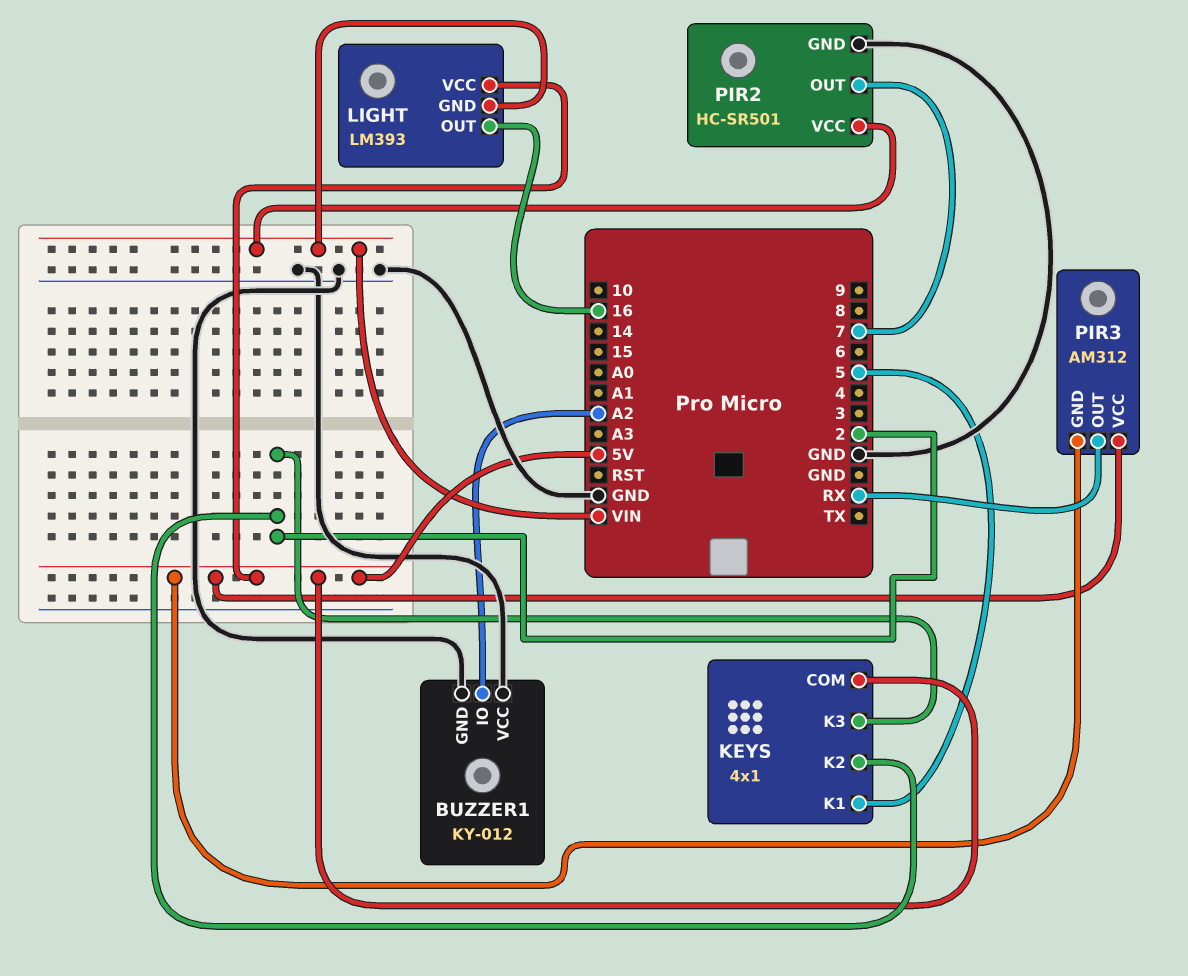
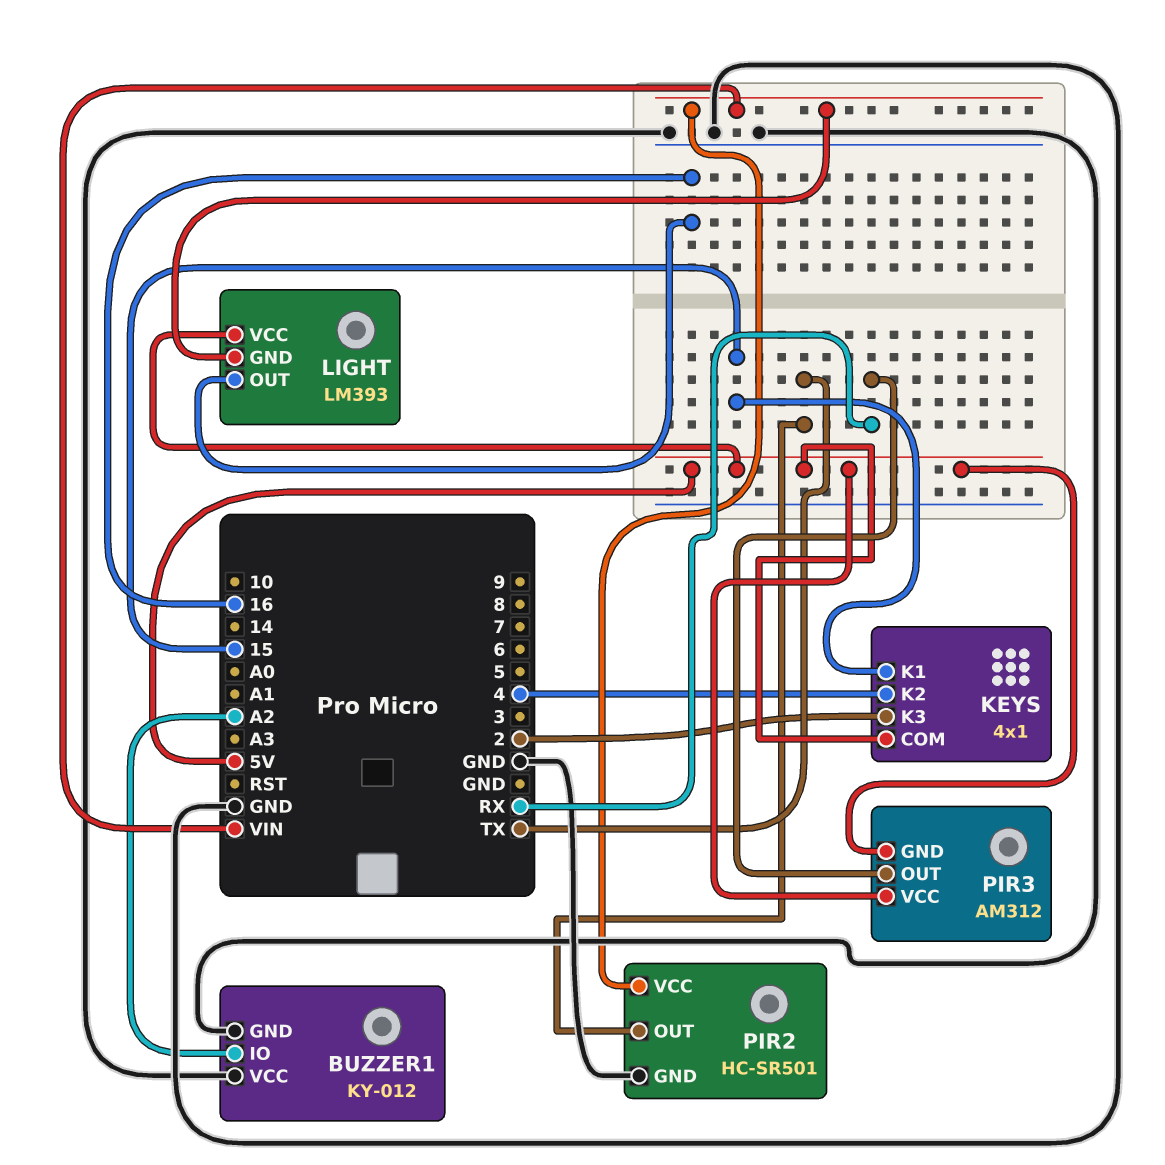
KEYS pin K1: 5 -> 15
KEYS pin K2: 2 -> 4
PIR2 pin OUT: 7 -> TX

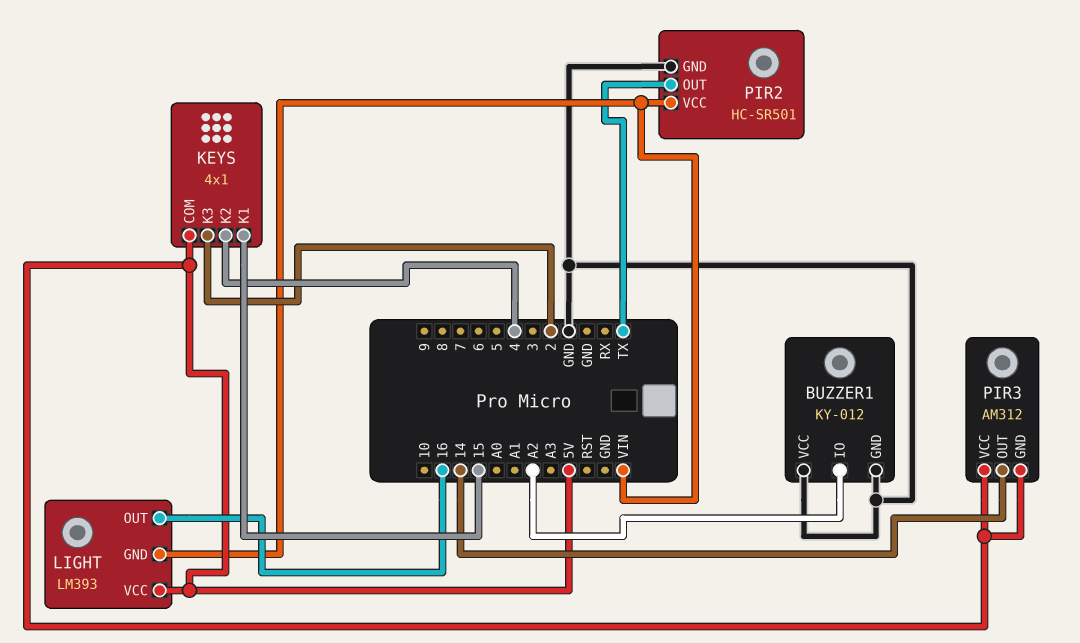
PIR3 pin OUT: RX -> 14

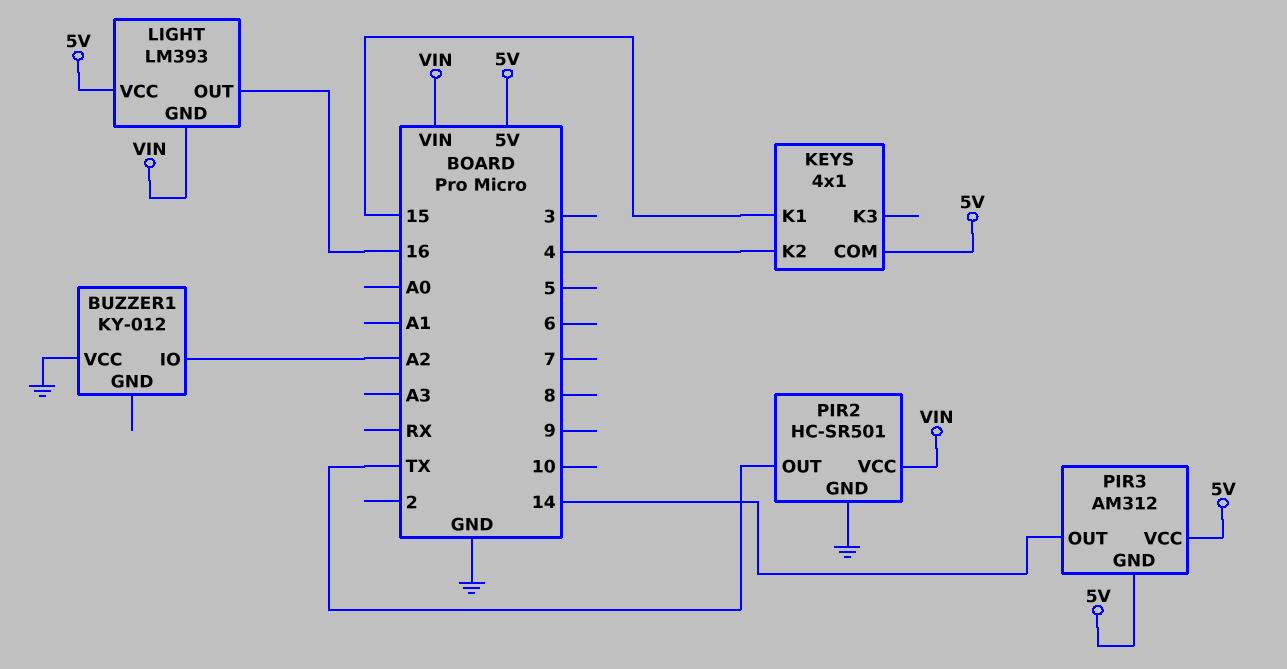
BUZZER1 pin GND: GND -> none
KEYS pin K3: 2 -> none

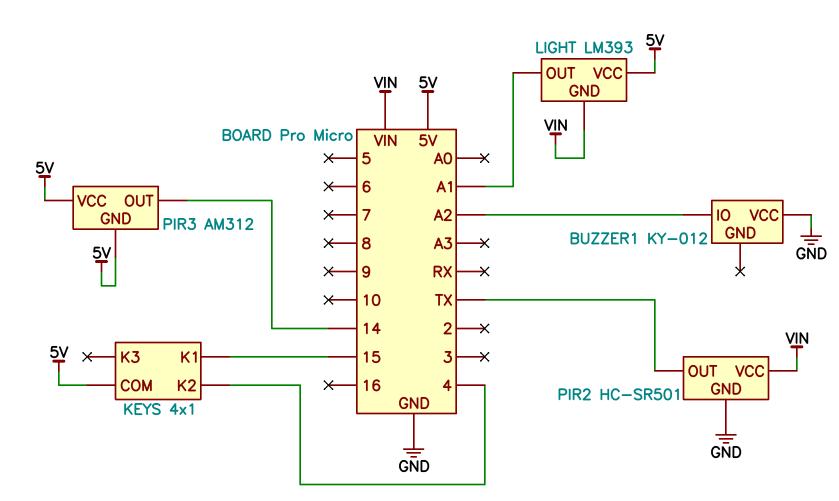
LIGHT pin OUT: 16 -> A1

